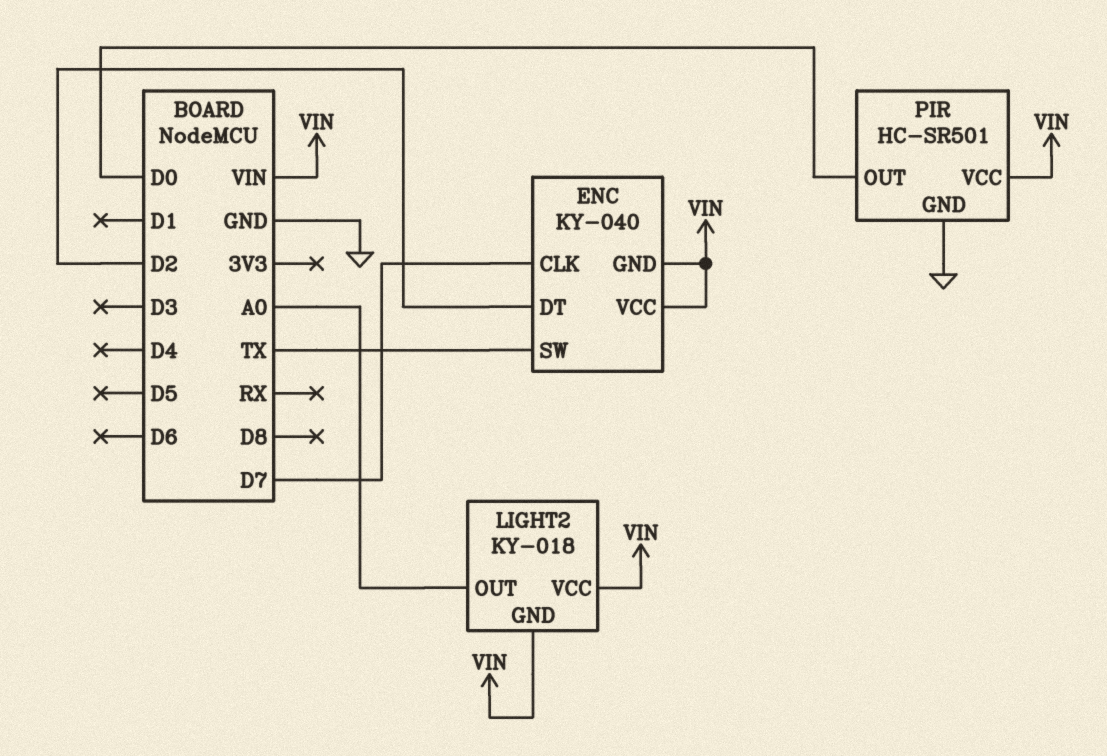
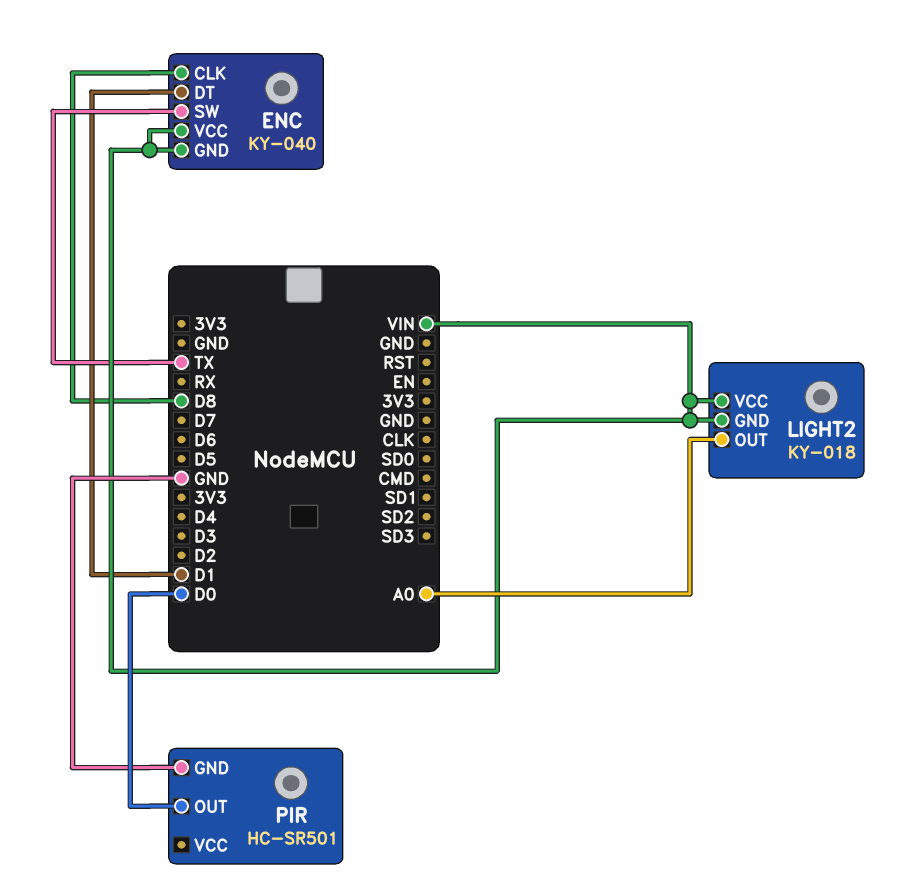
ENC pin CLK: D7 -> D8
ENC pin DT: D2 -> D1
PIR pin VCC: VIN -> none

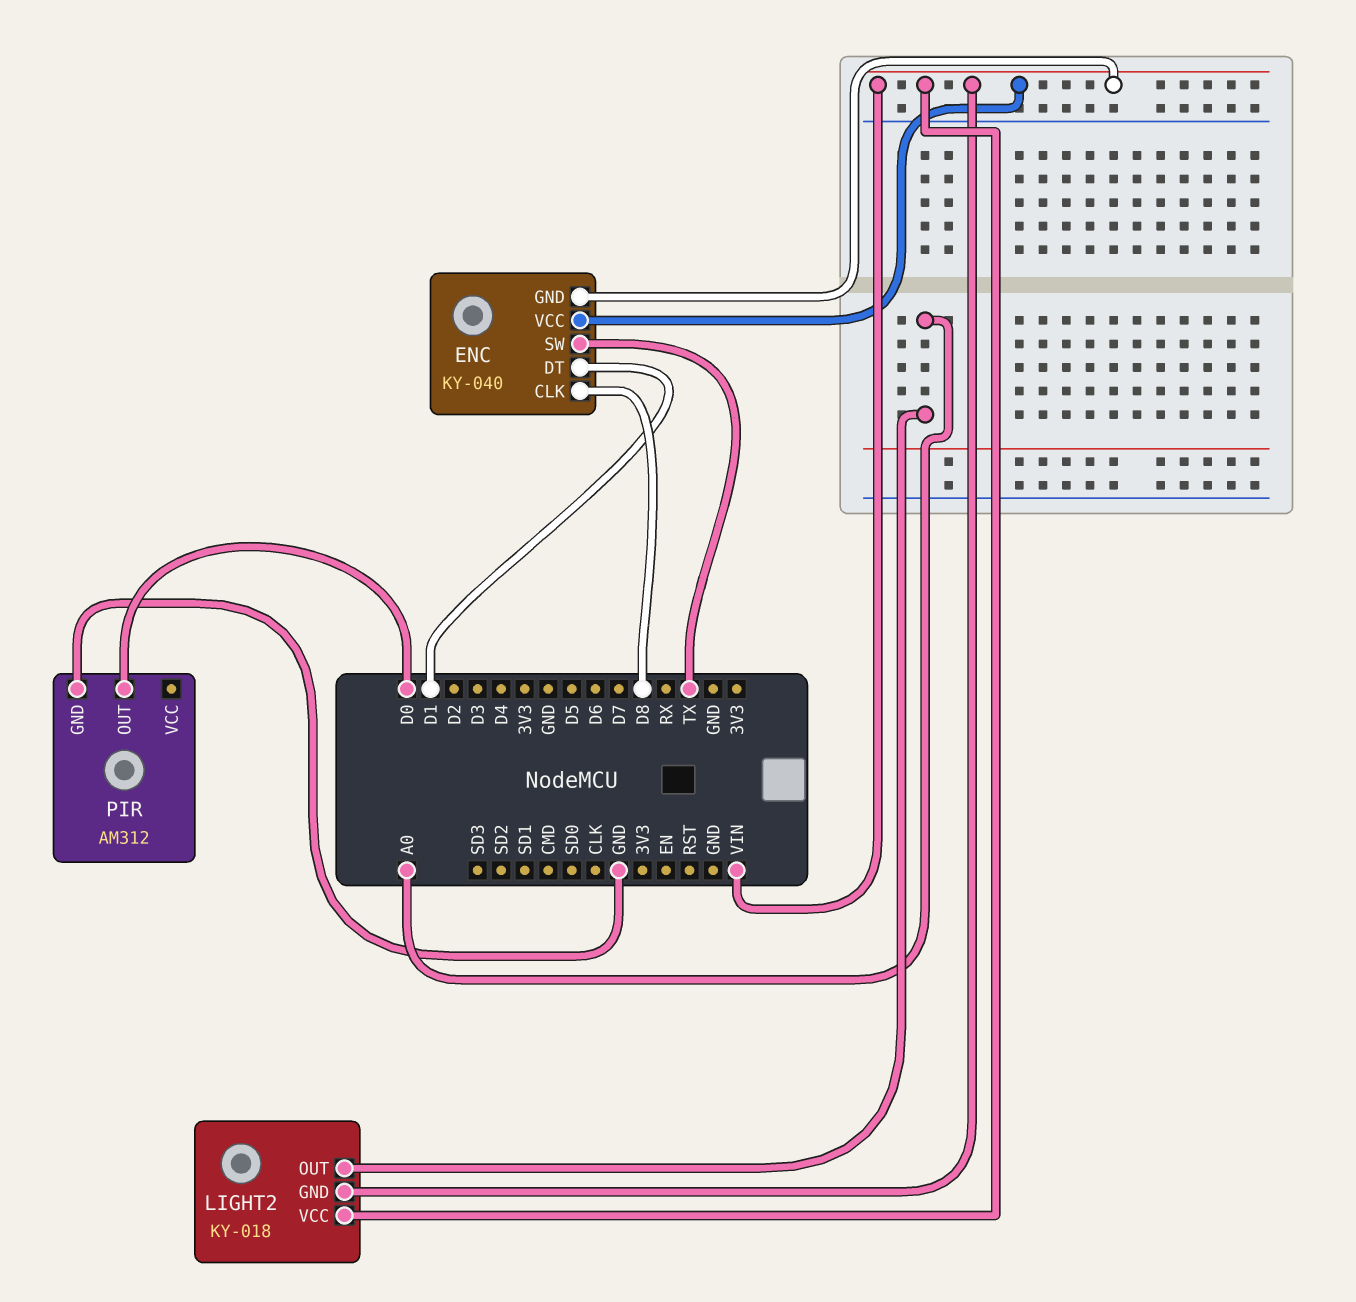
PIR: HC-SR501 -> AM312

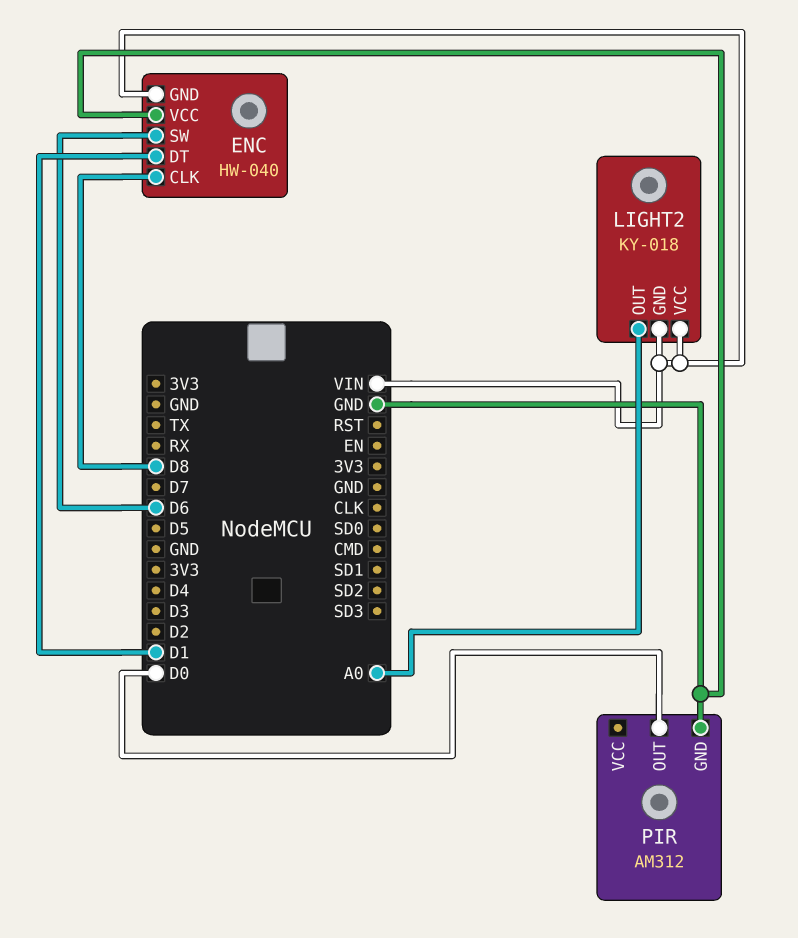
ENC: KY-040 -> HW-040
ENC pin SW: TX -> D6
ENC pin VCC: VIN -> GND

